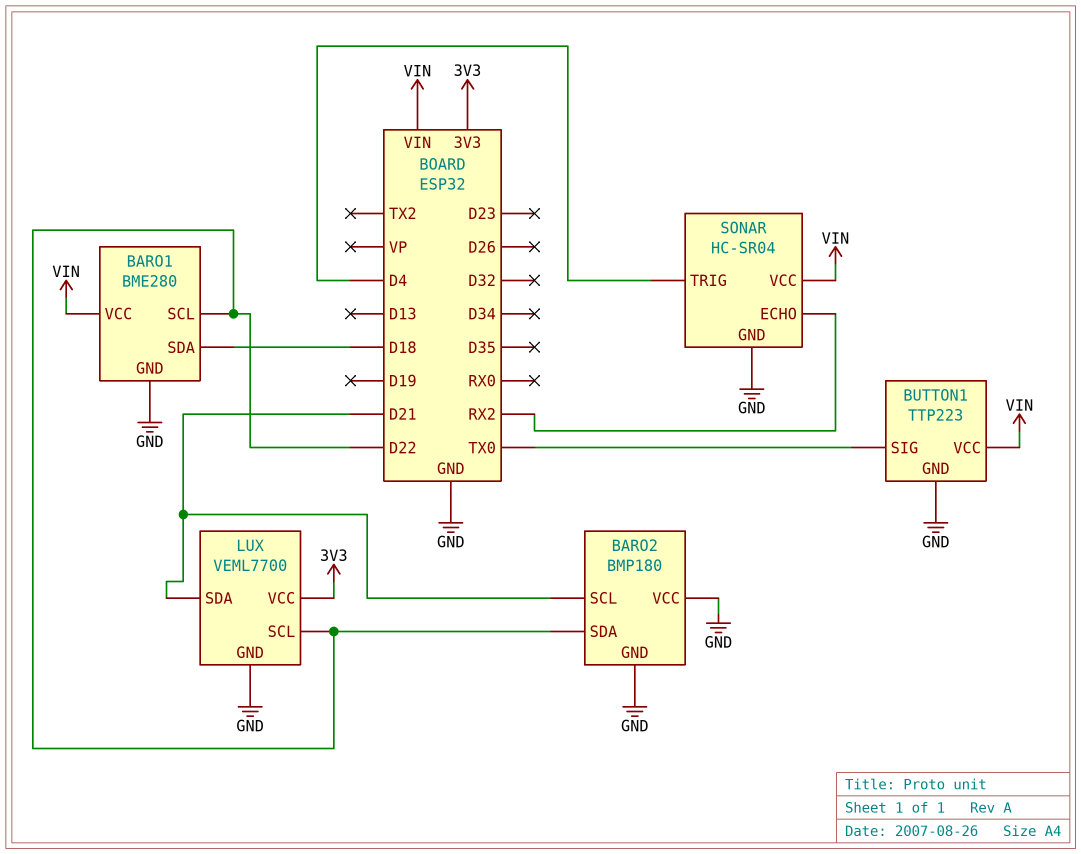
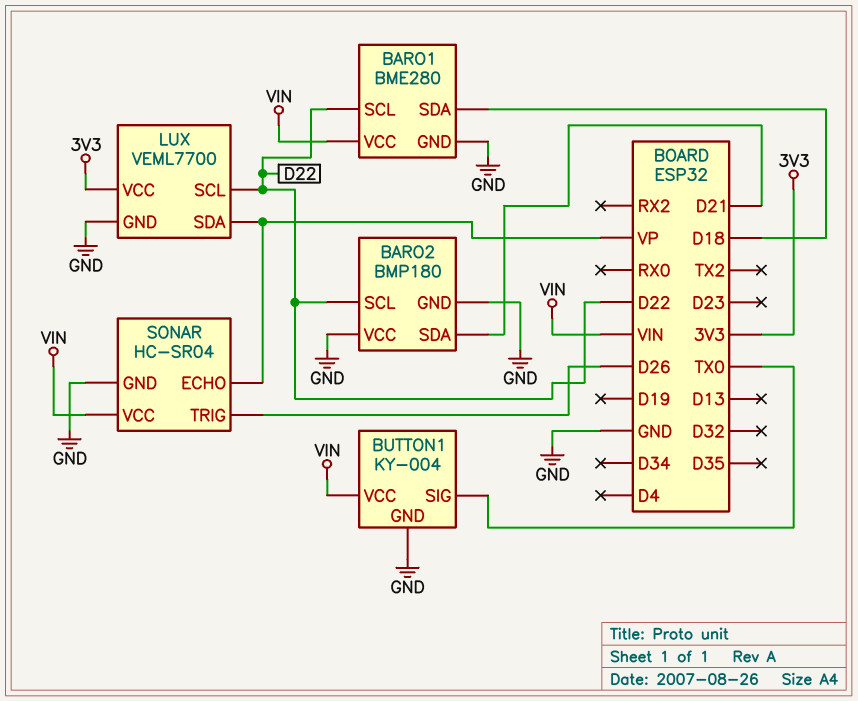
BARO2 pin SCL: D21 -> D22
BARO2 pin SDA: D22 -> D21
BUTTON1: TTP223 -> KY-004
LUX pin SDA: D21 -> VP
SONAR pin ECHO: RX2 -> VP
SONAR pin TRIG: D4 -> D26

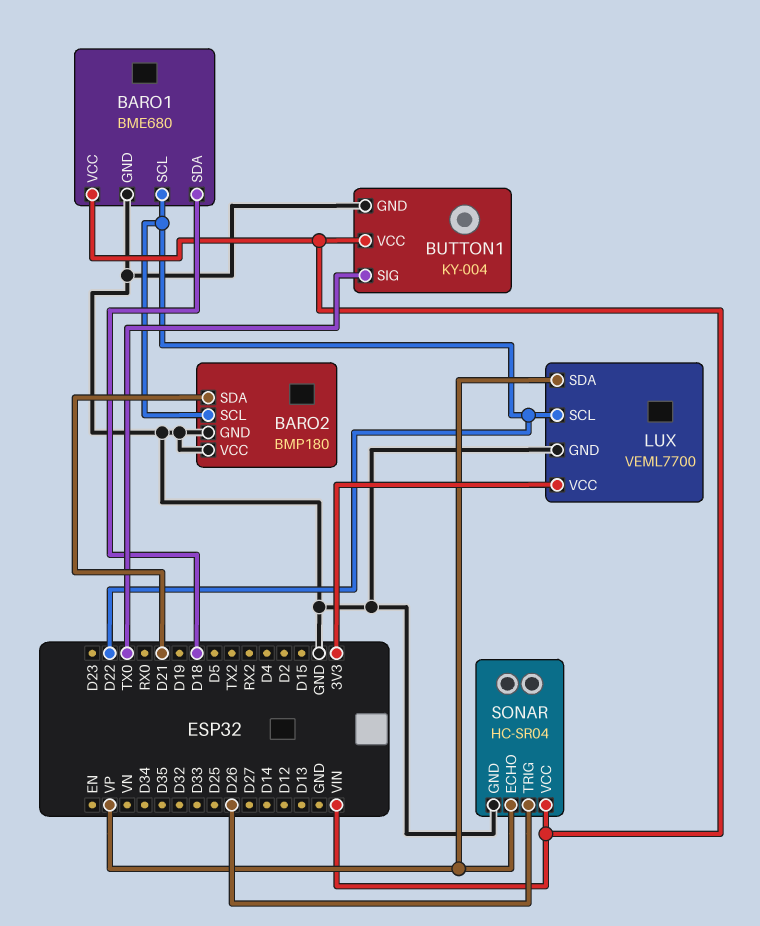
BARO1: BME280 -> BME680

